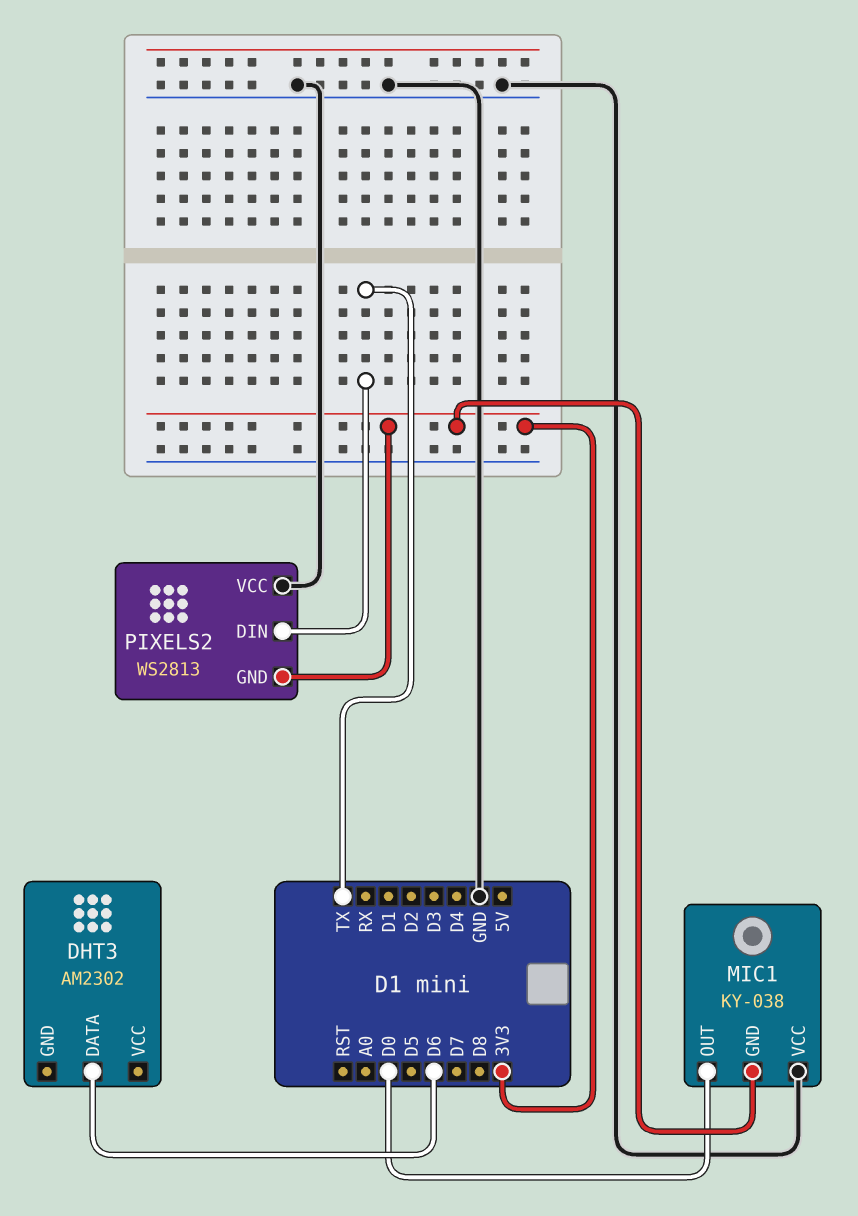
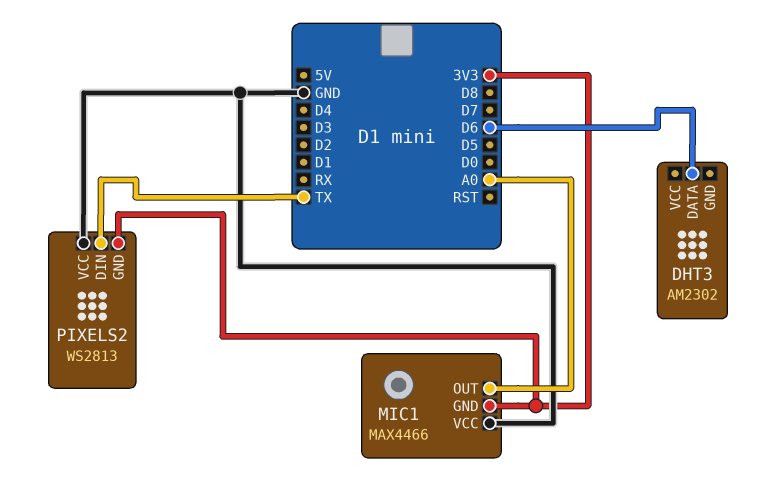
MIC1: KY-038 -> MAX4466
MIC1 pin OUT: D0 -> A0

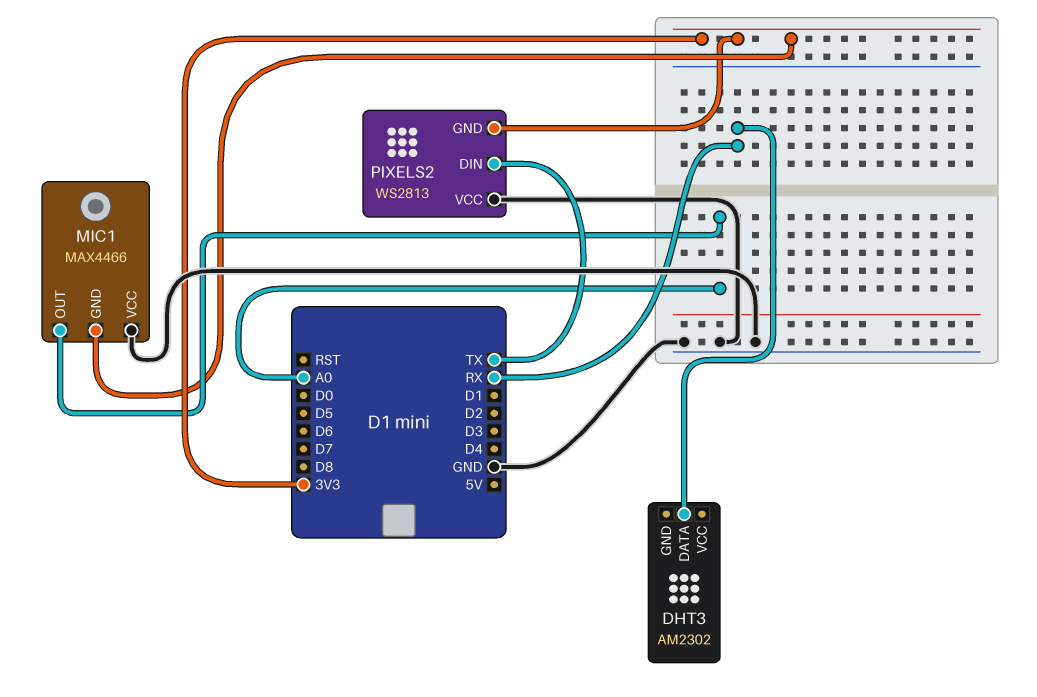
DHT3 pin DATA: D6 -> RX

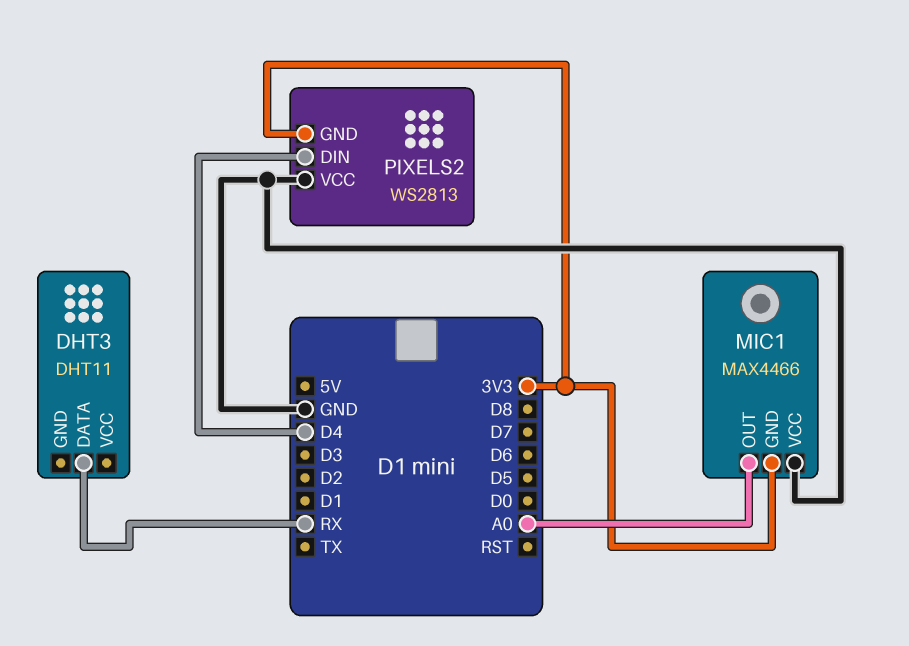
DHT3: AM2302 -> DHT11
PIXELS2 pin DIN: TX -> D4

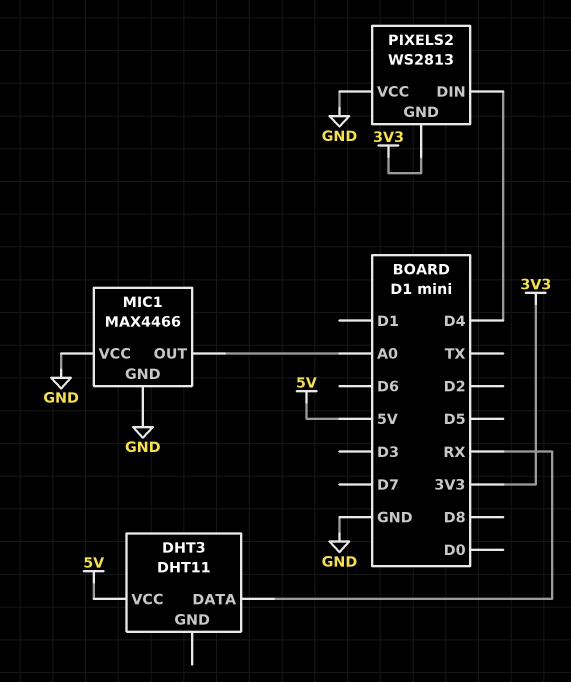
DHT3 pin VCC: none -> 5V
MIC1 pin GND: 3V3 -> GND

